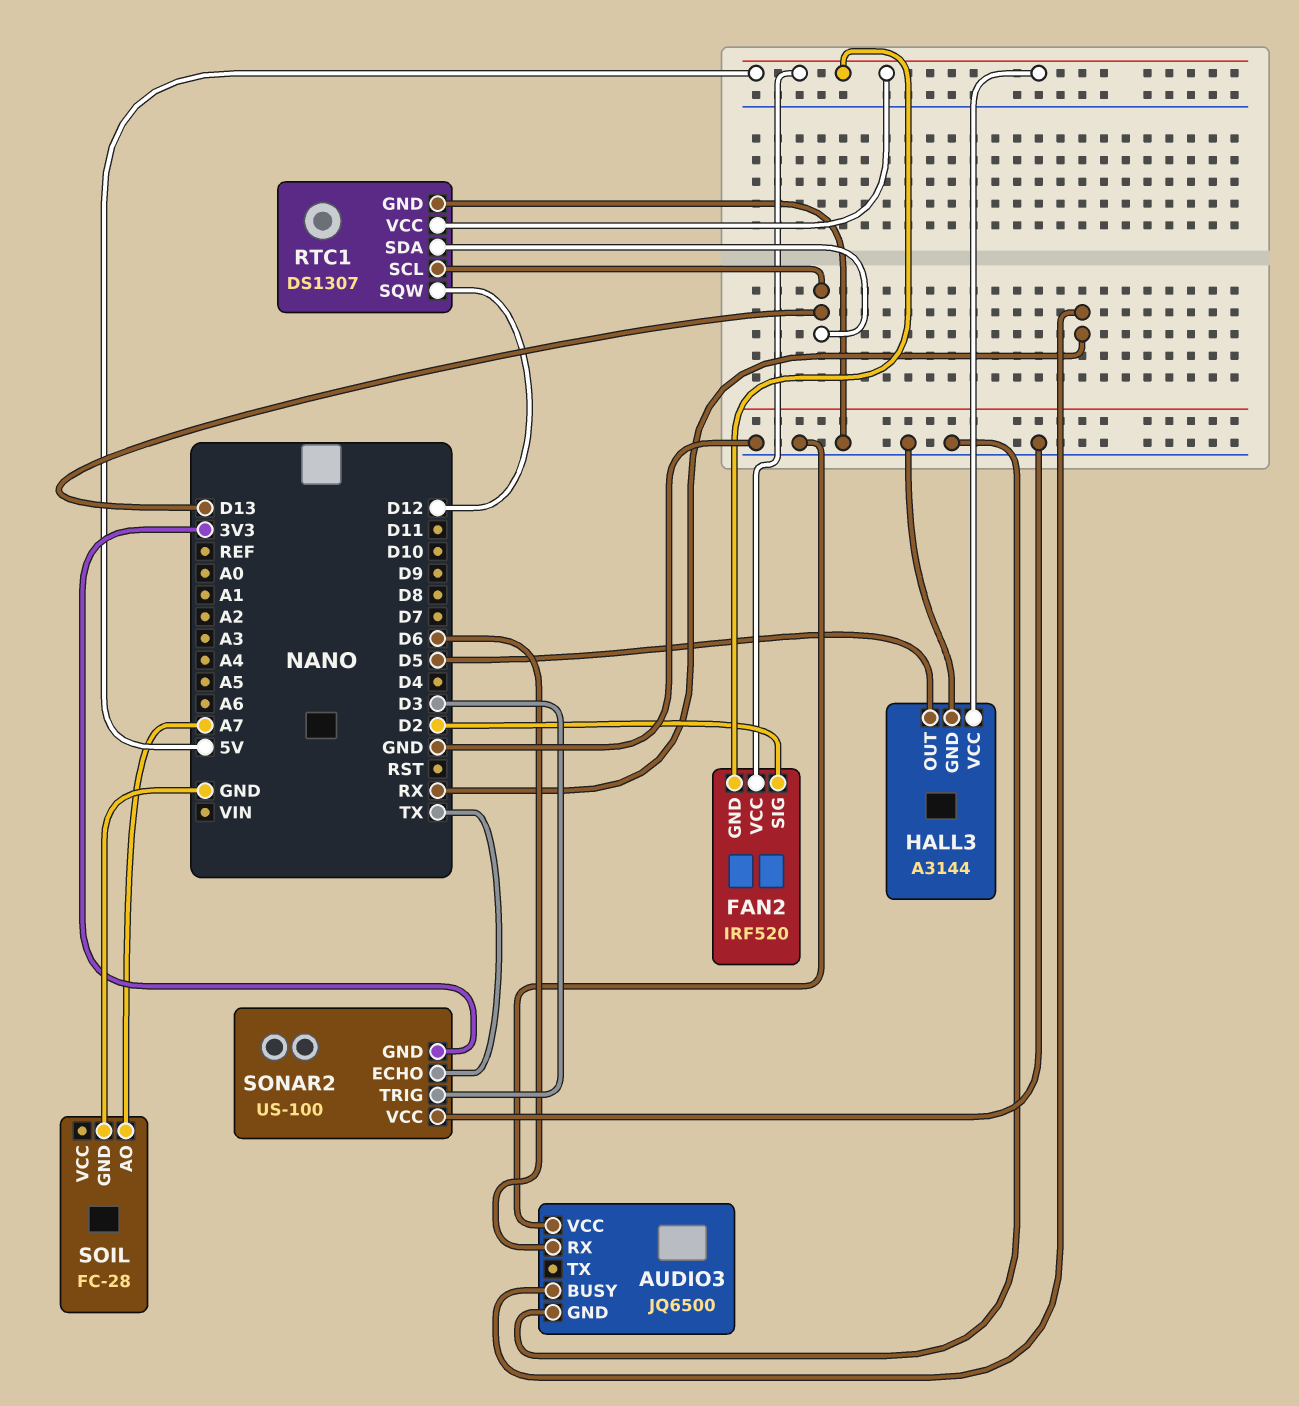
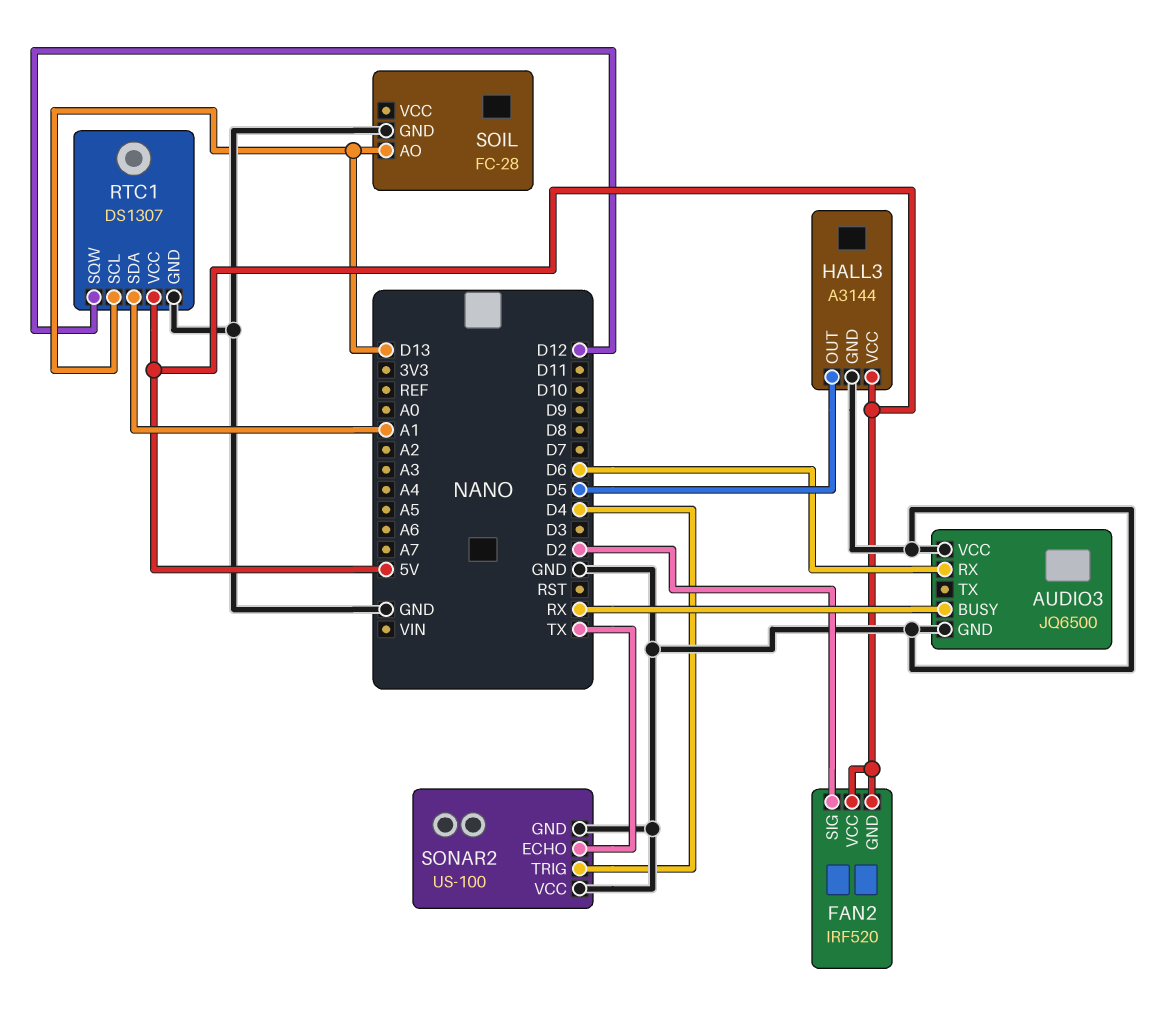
RTC1 pin SDA: D13 -> A1
SOIL pin AO: A7 -> D13
SONAR2 pin GND: 3V3 -> GND
SONAR2 pin TRIG: D3 -> D4

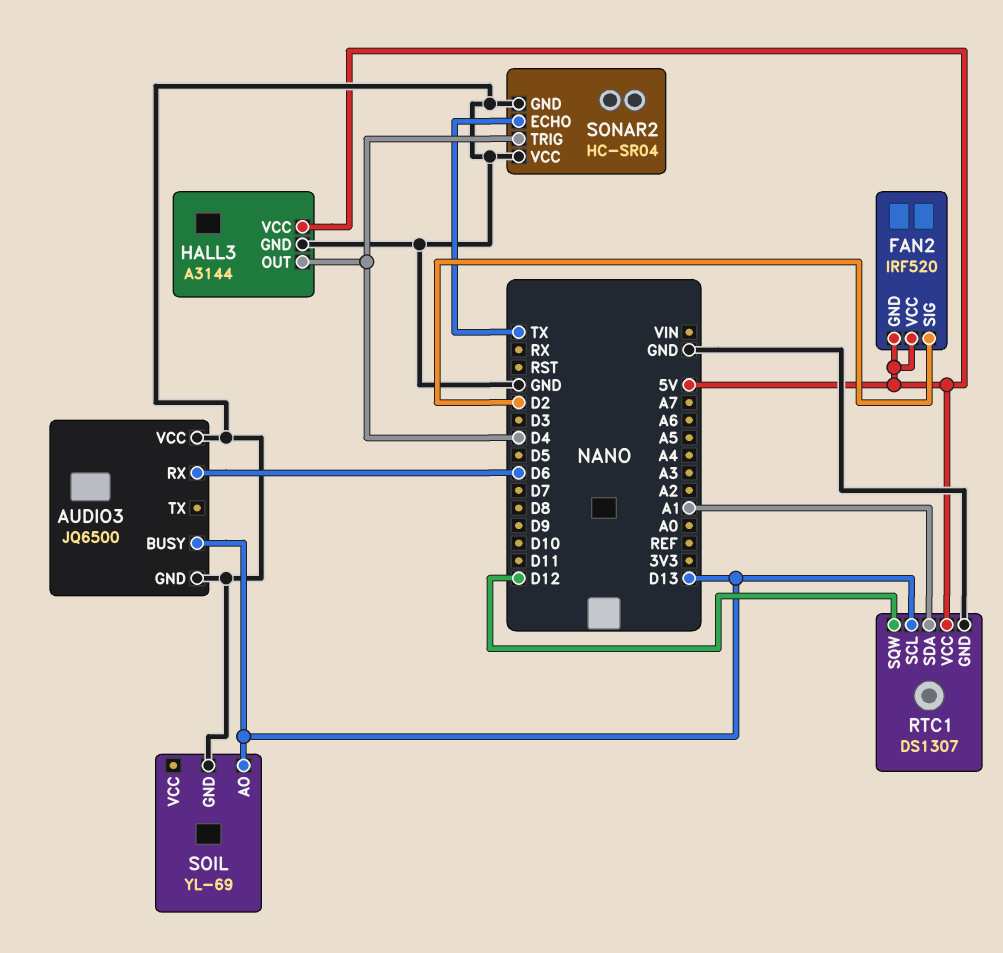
AUDIO3 pin BUSY: RX -> D13
HALL3 pin OUT: D5 -> D4
SOIL: FC-28 -> YL-69
SONAR2: US-100 -> HC-SR04

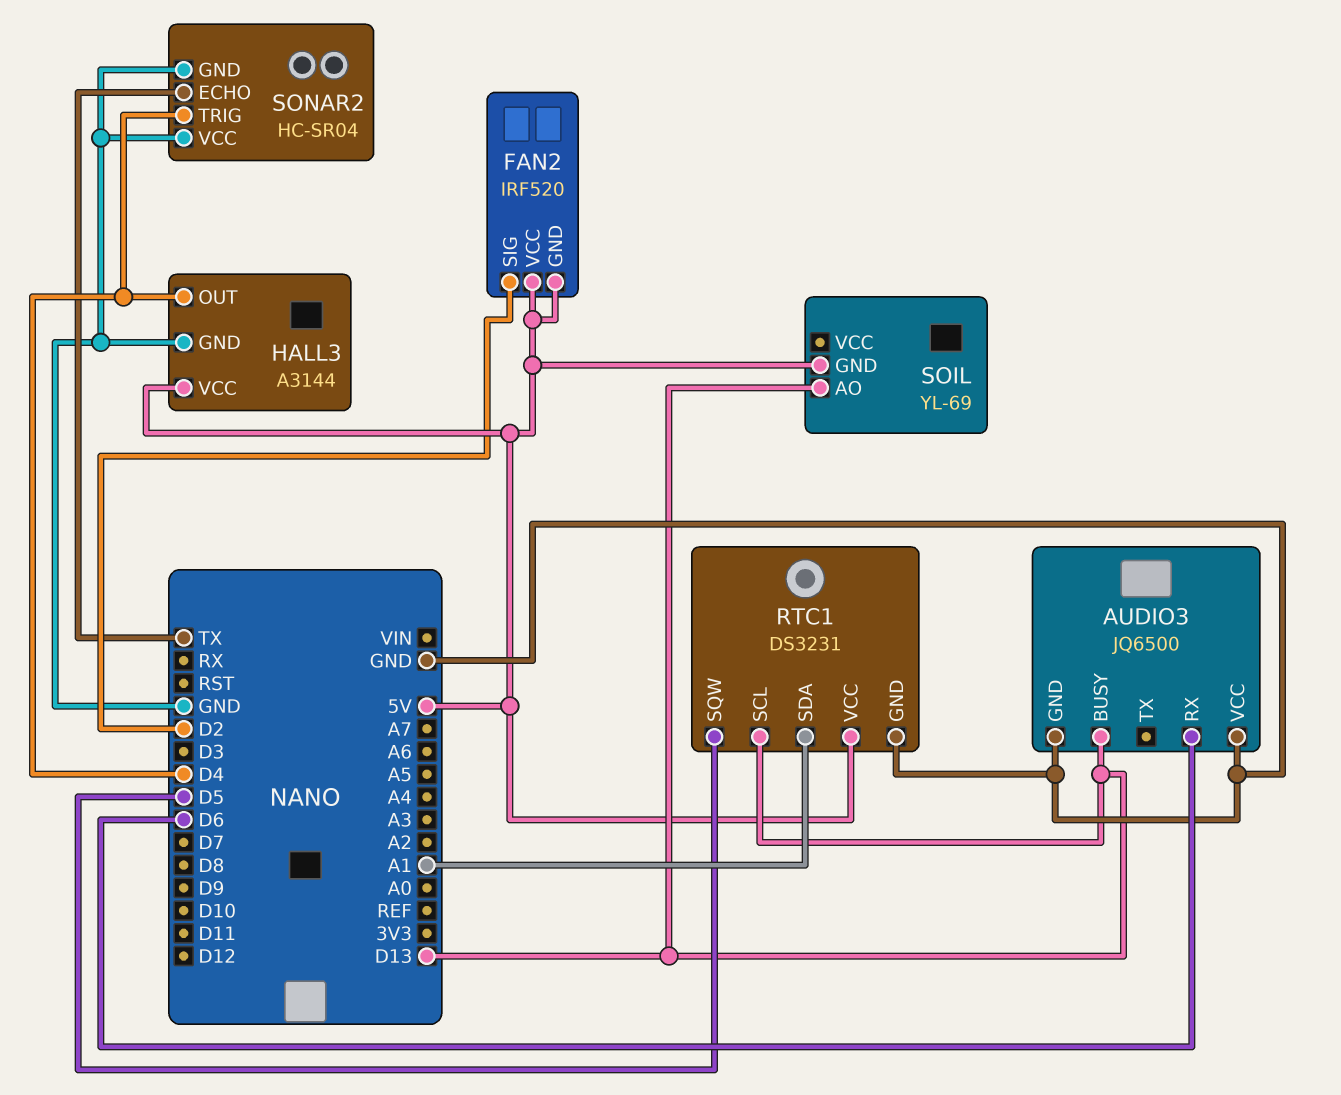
RTC1: DS1307 -> DS3231
RTC1 pin SQW: D12 -> D5
SOIL pin GND: GND -> 5V

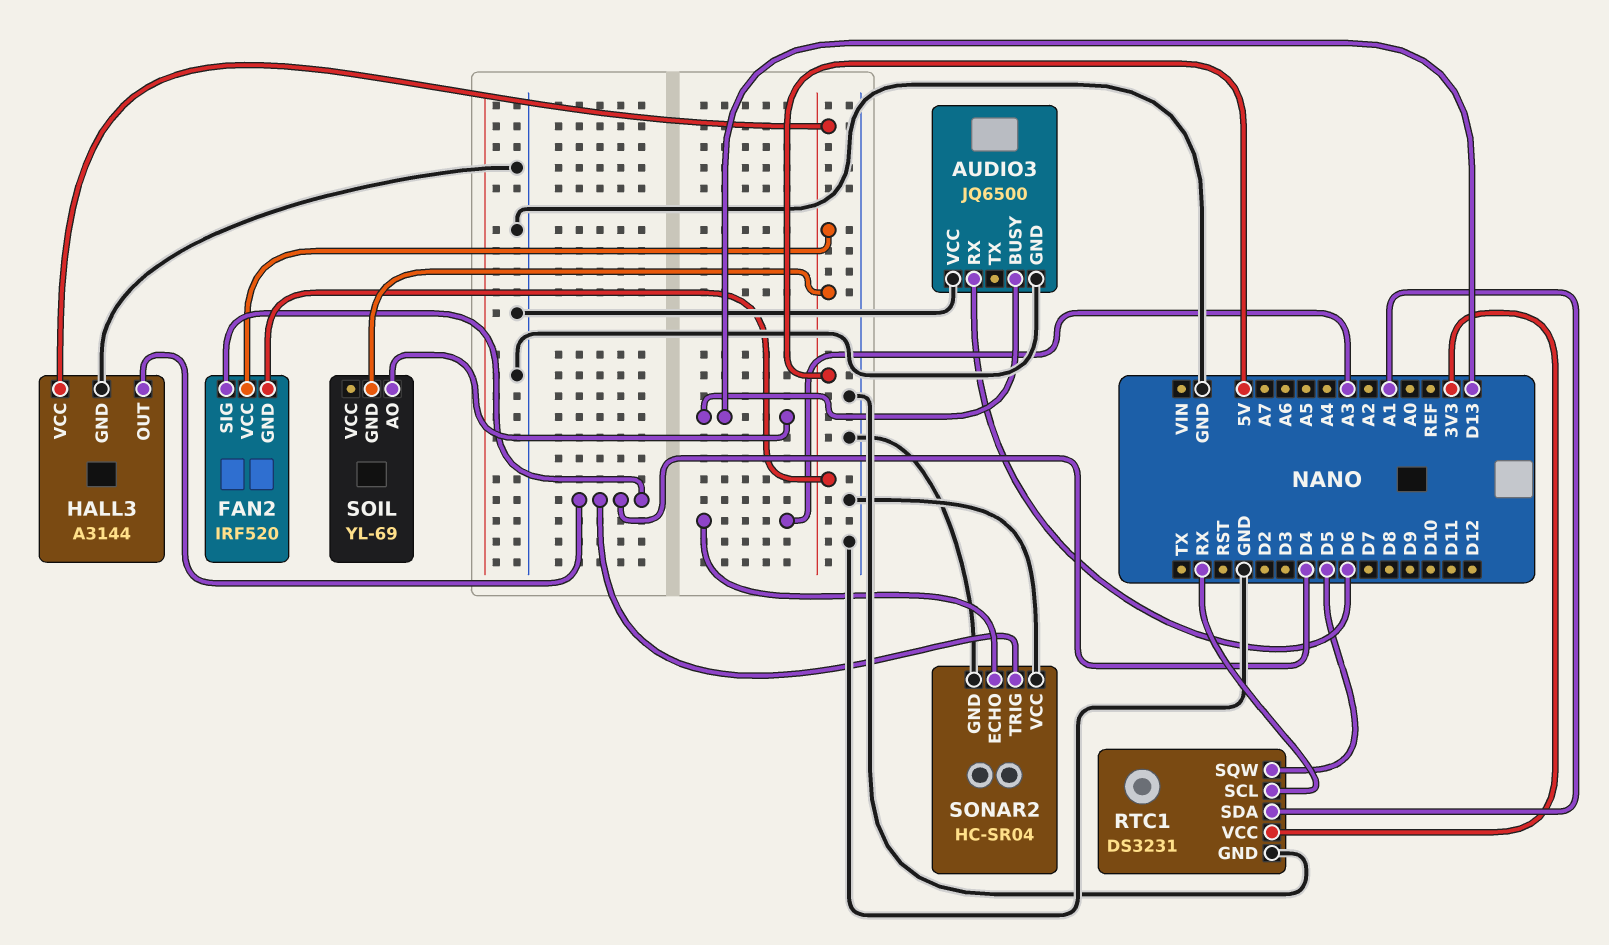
FAN2 pin SIG: D2 -> D4
RTC1 pin SCL: D13 -> RX
RTC1 pin VCC: 5V -> 3V3
SONAR2 pin ECHO: TX -> A3

